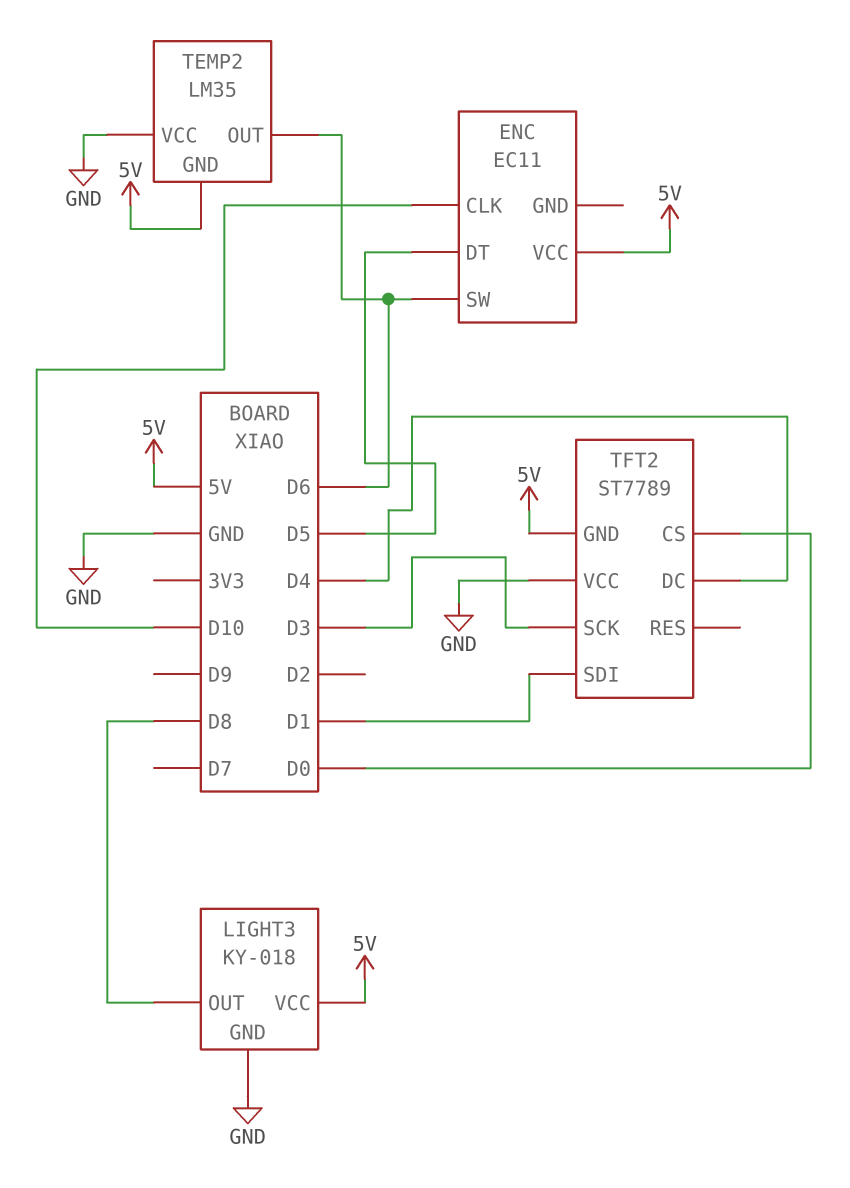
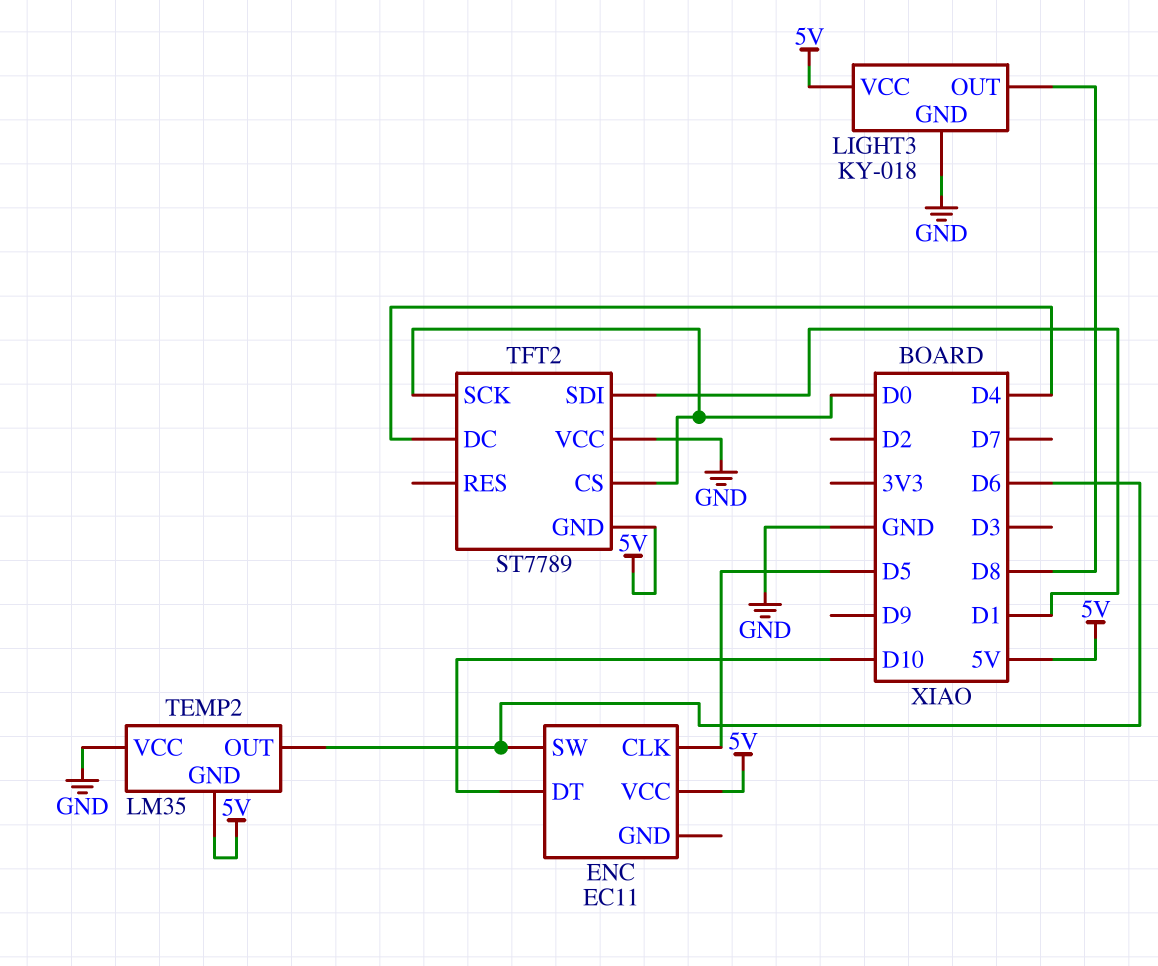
ENC pin CLK: D10 -> D5
ENC pin DT: D5 -> D10
TFT2 pin SCK: D3 -> D0

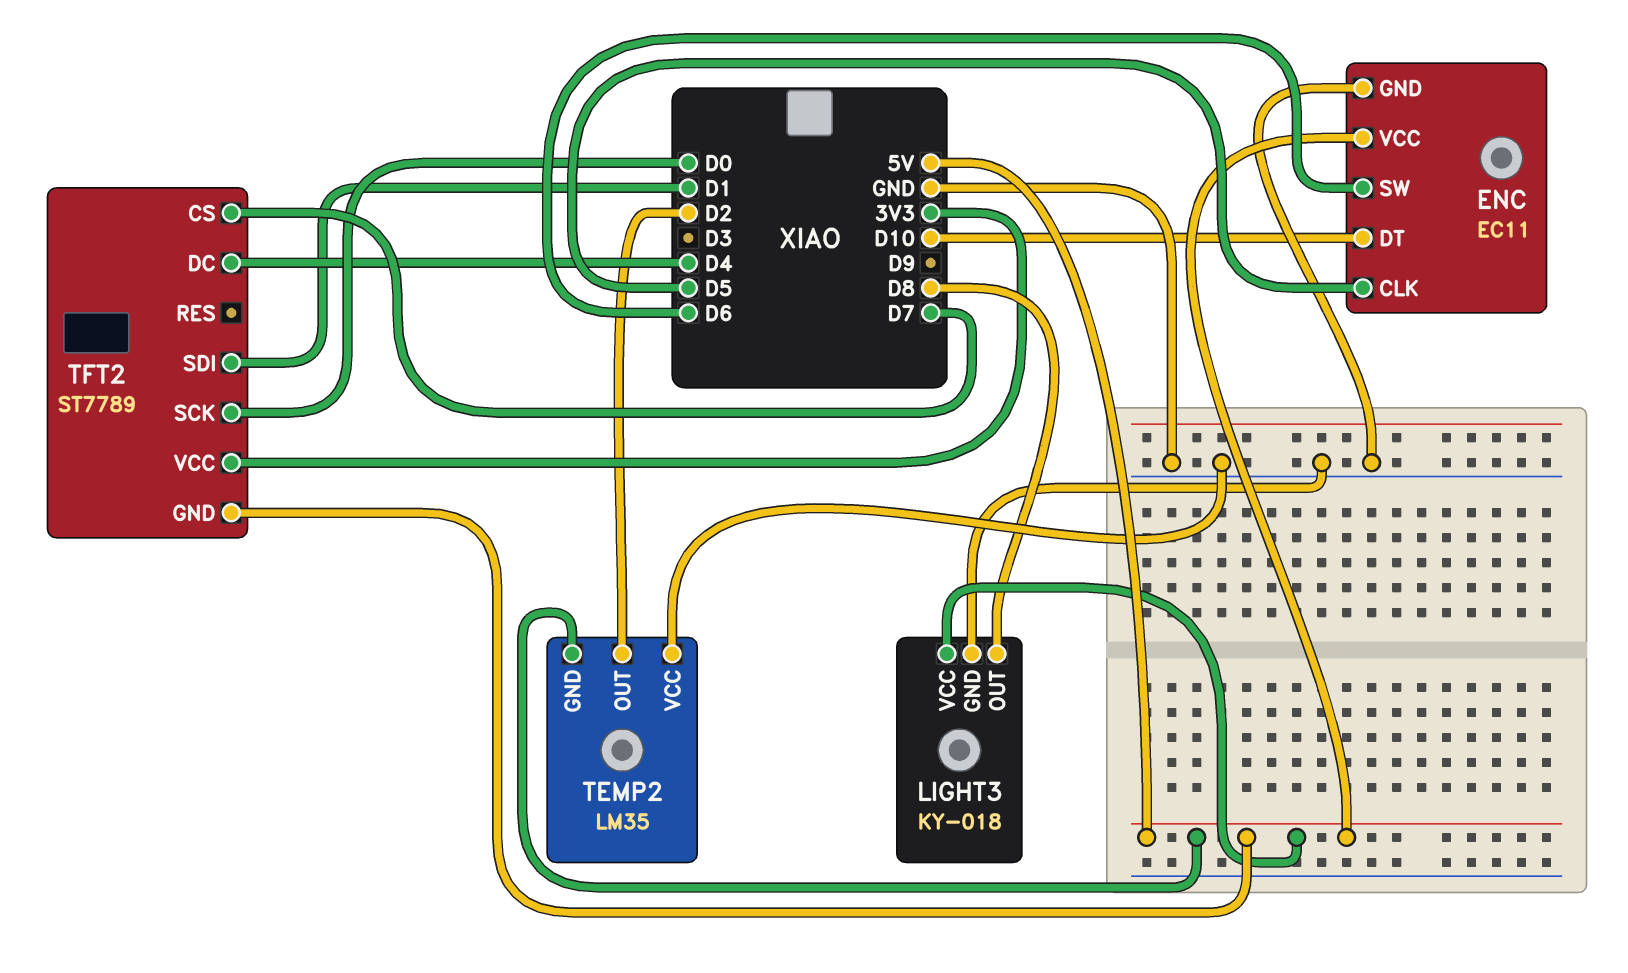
ENC pin GND: none -> GND
TEMP2 pin OUT: D6 -> D2
TFT2 pin CS: D0 -> D7
TFT2 pin VCC: GND -> 3V3

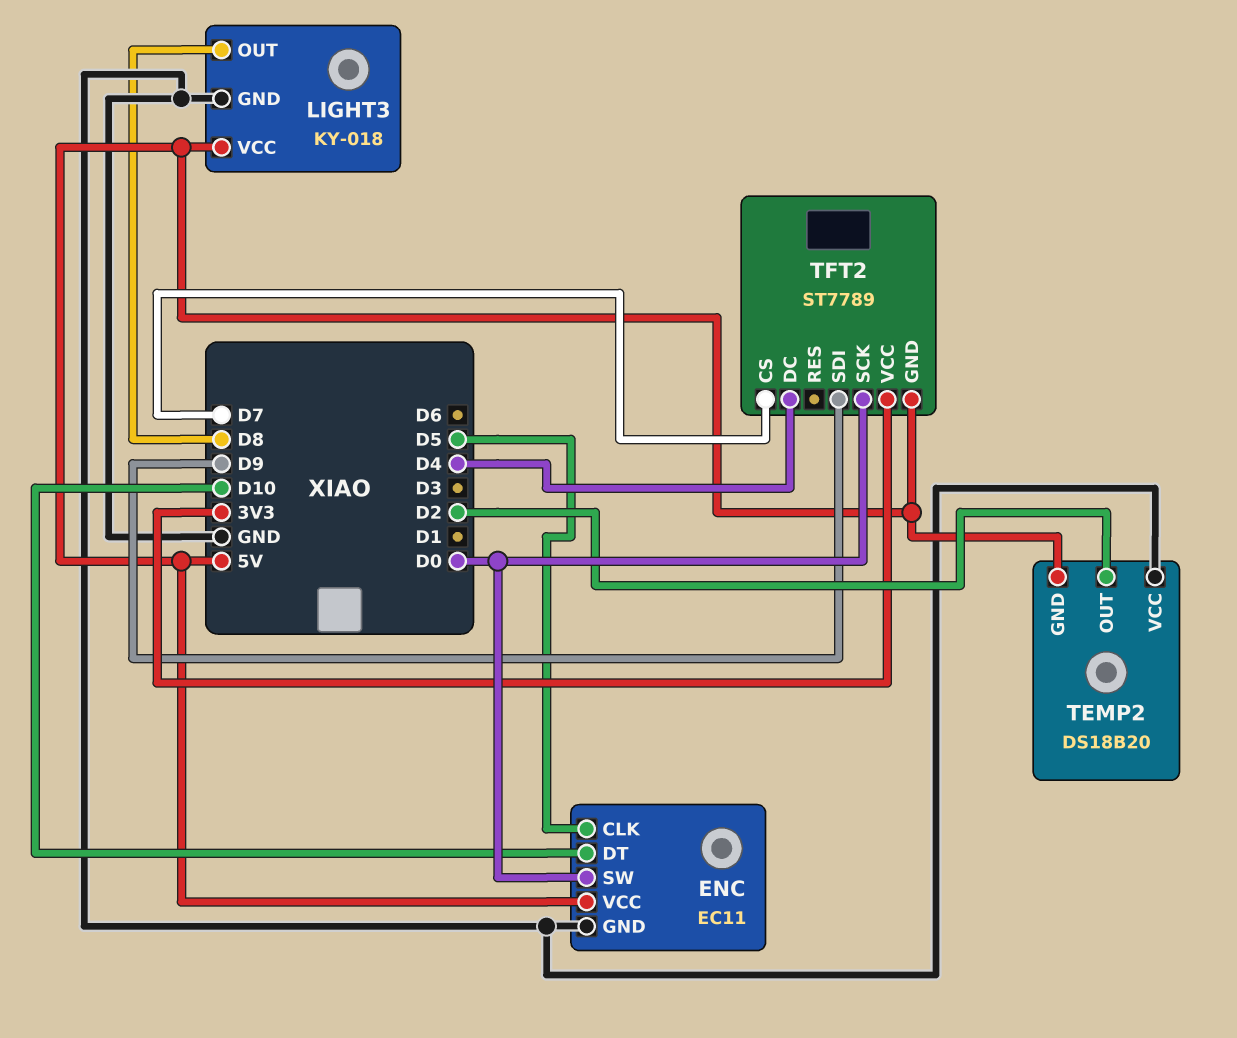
ENC pin SW: D6 -> D0
TEMP2: LM35 -> DS18B20
TFT2 pin SDI: D1 -> D9

